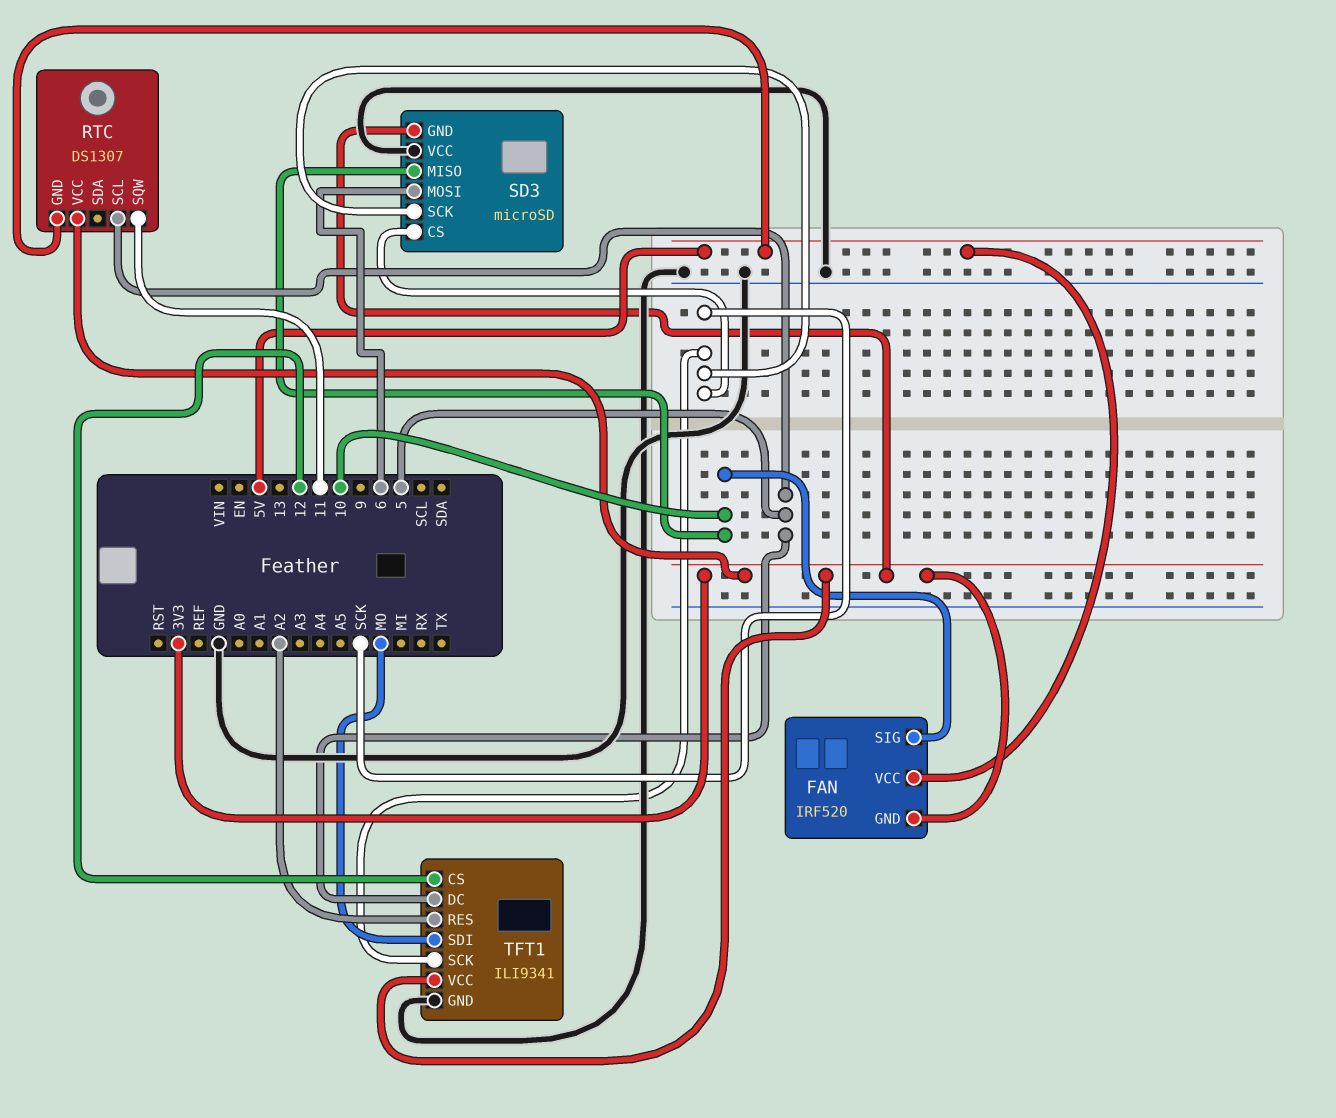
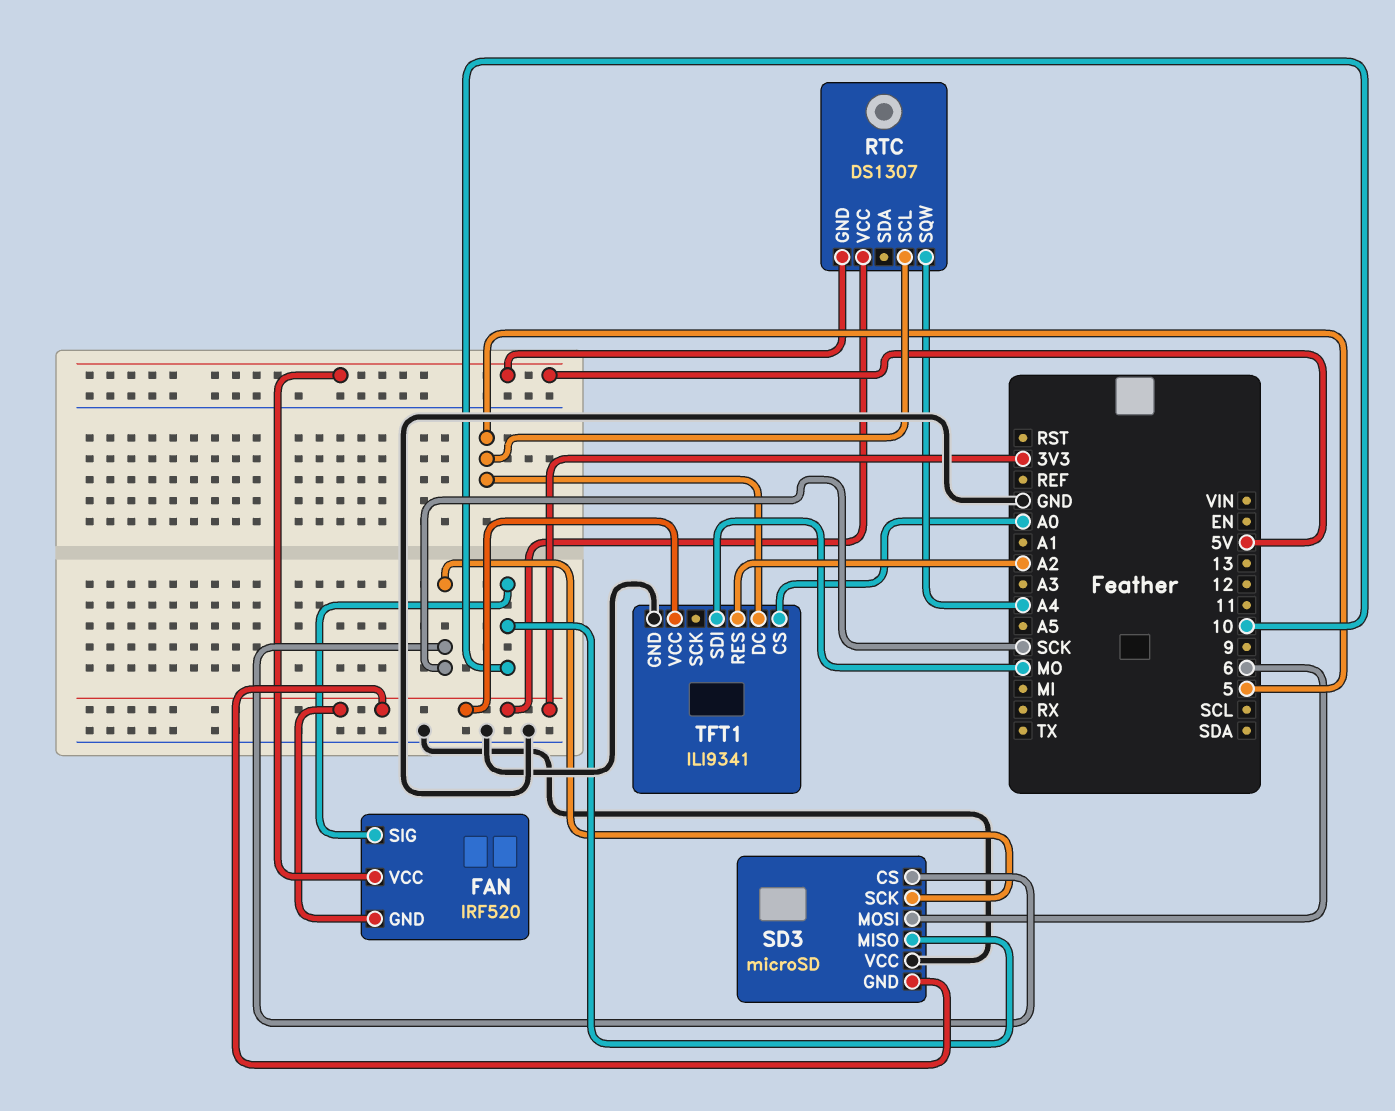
RTC pin SQW: 11 -> A4
TFT1 pin CS: 12 -> A0
TFT1 pin SCK: SCK -> none

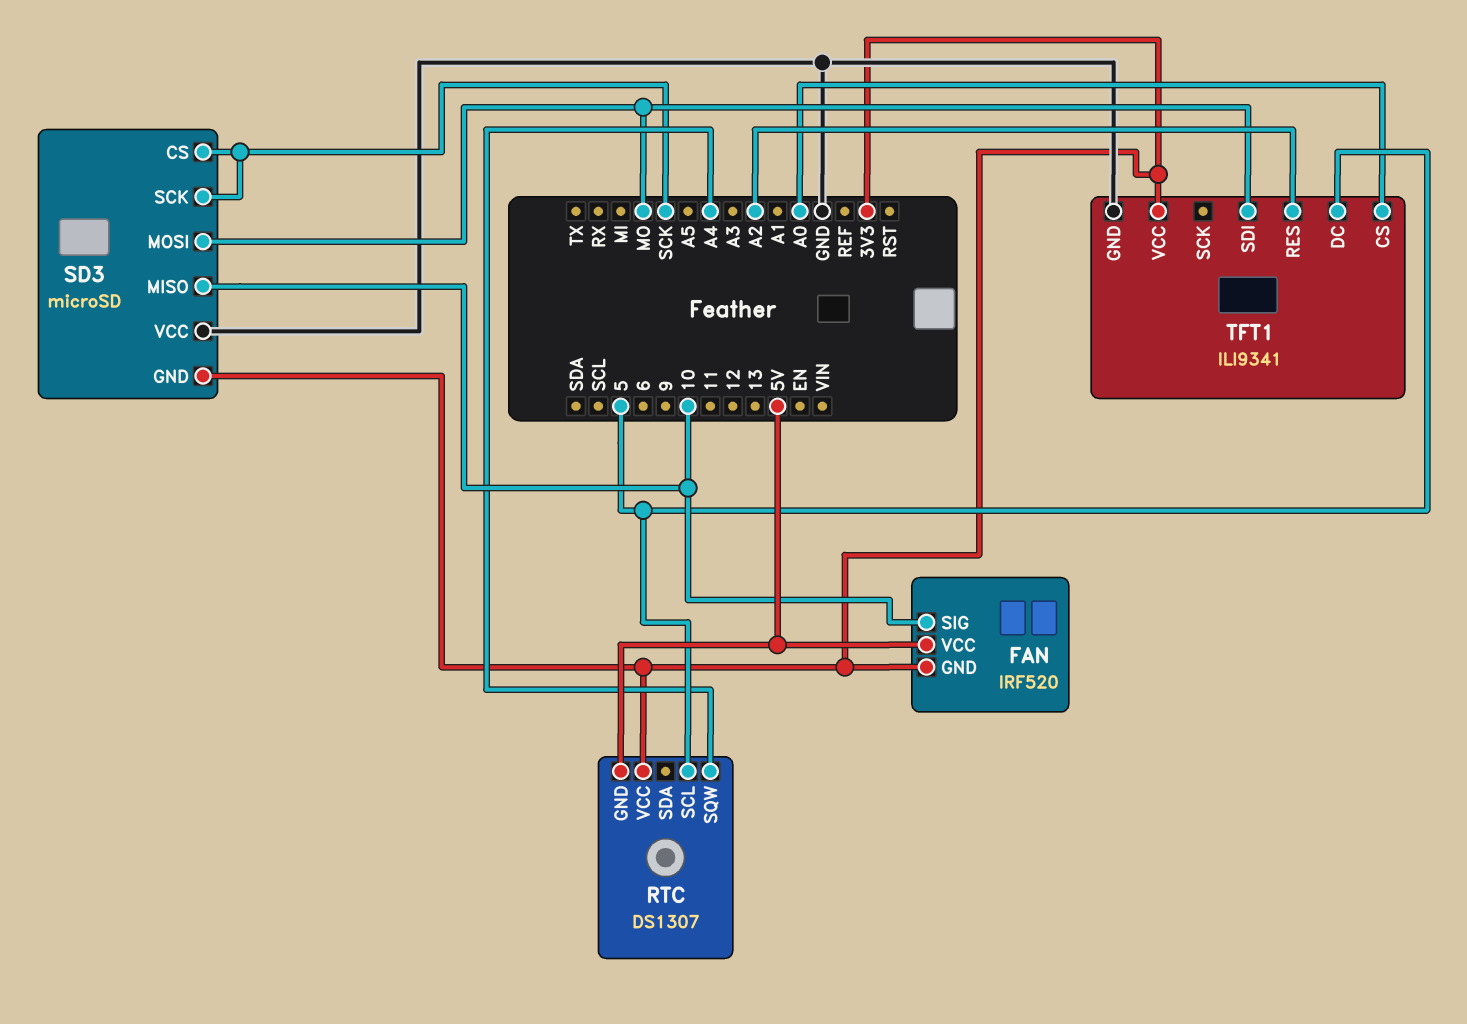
SD3 pin MOSI: 6 -> MO

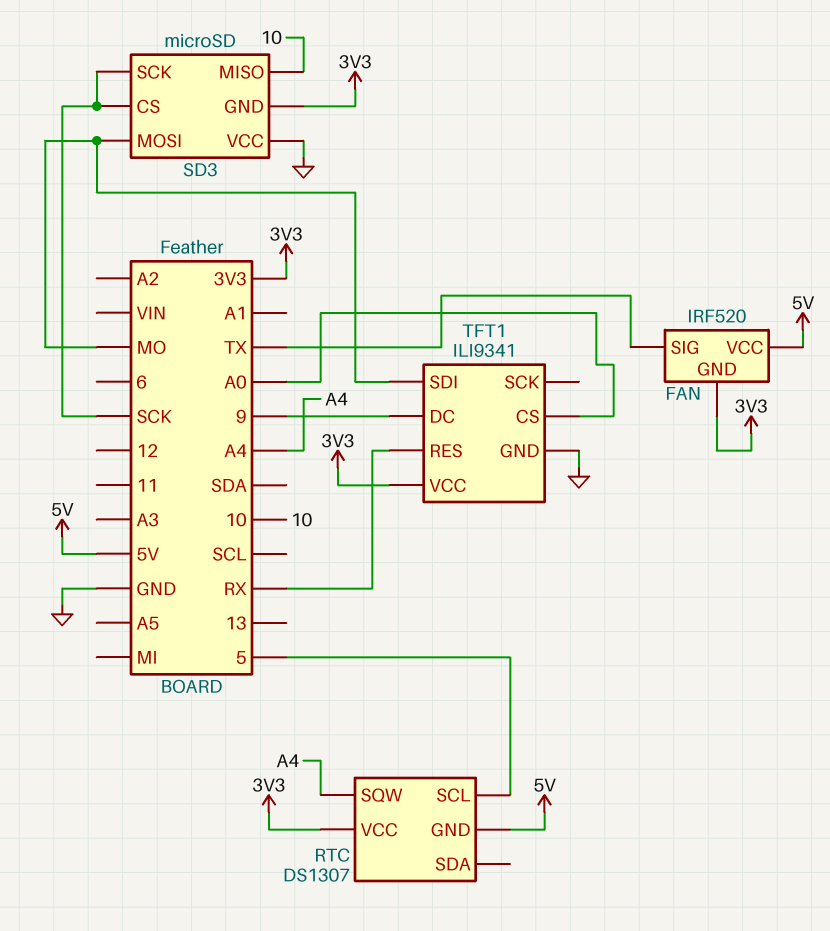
FAN pin SIG: 10 -> TX
TFT1 pin DC: 5 -> 9
TFT1 pin RES: A2 -> RX

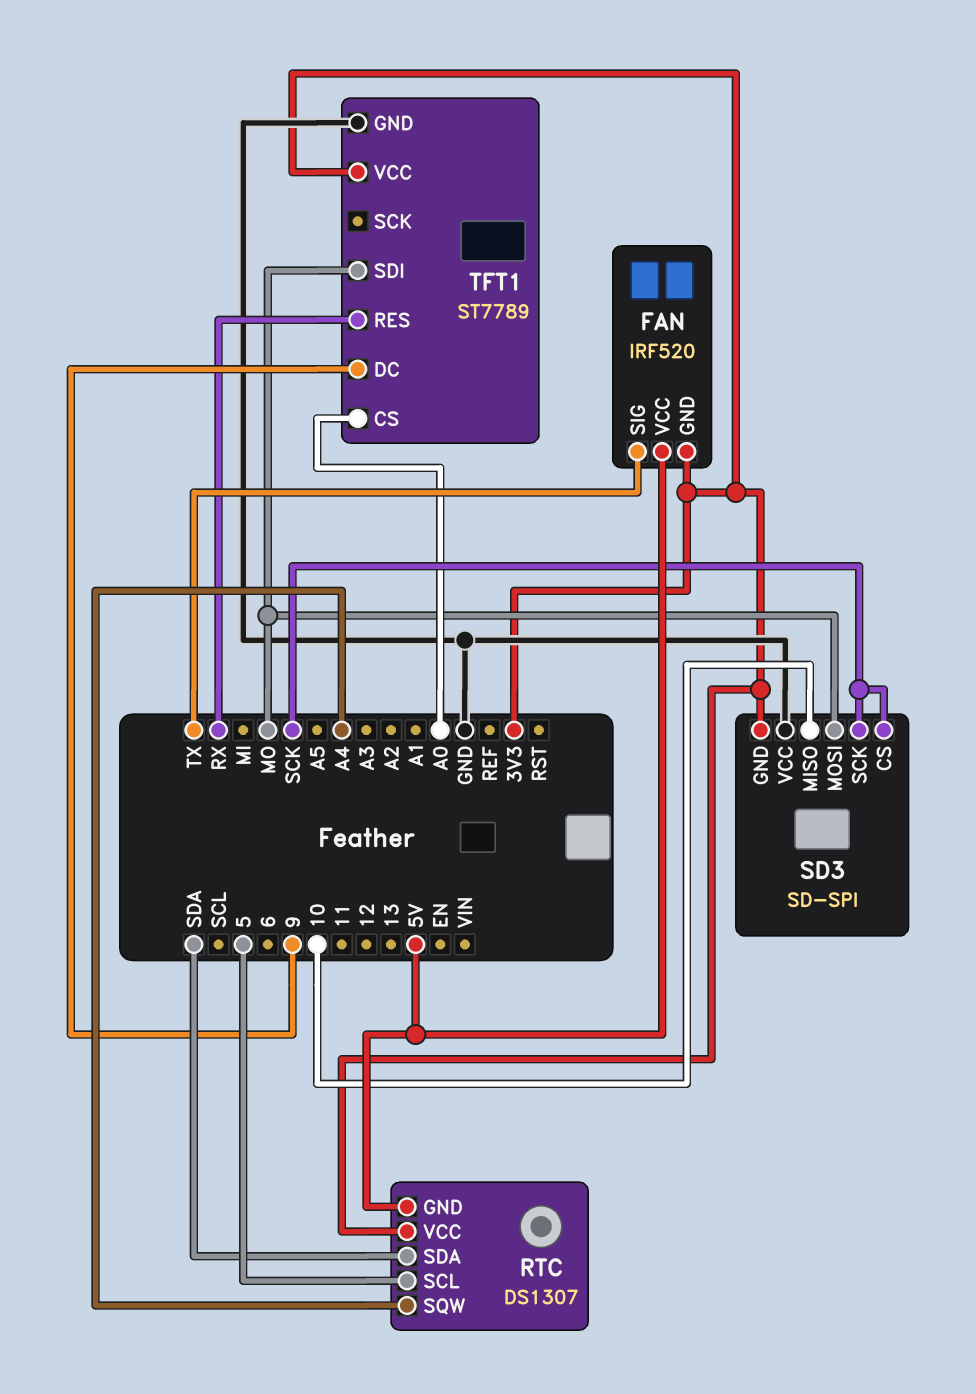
RTC pin SDA: none -> SDA
SD3: microSD -> SD-SPI
TFT1: ILI9341 -> ST7789

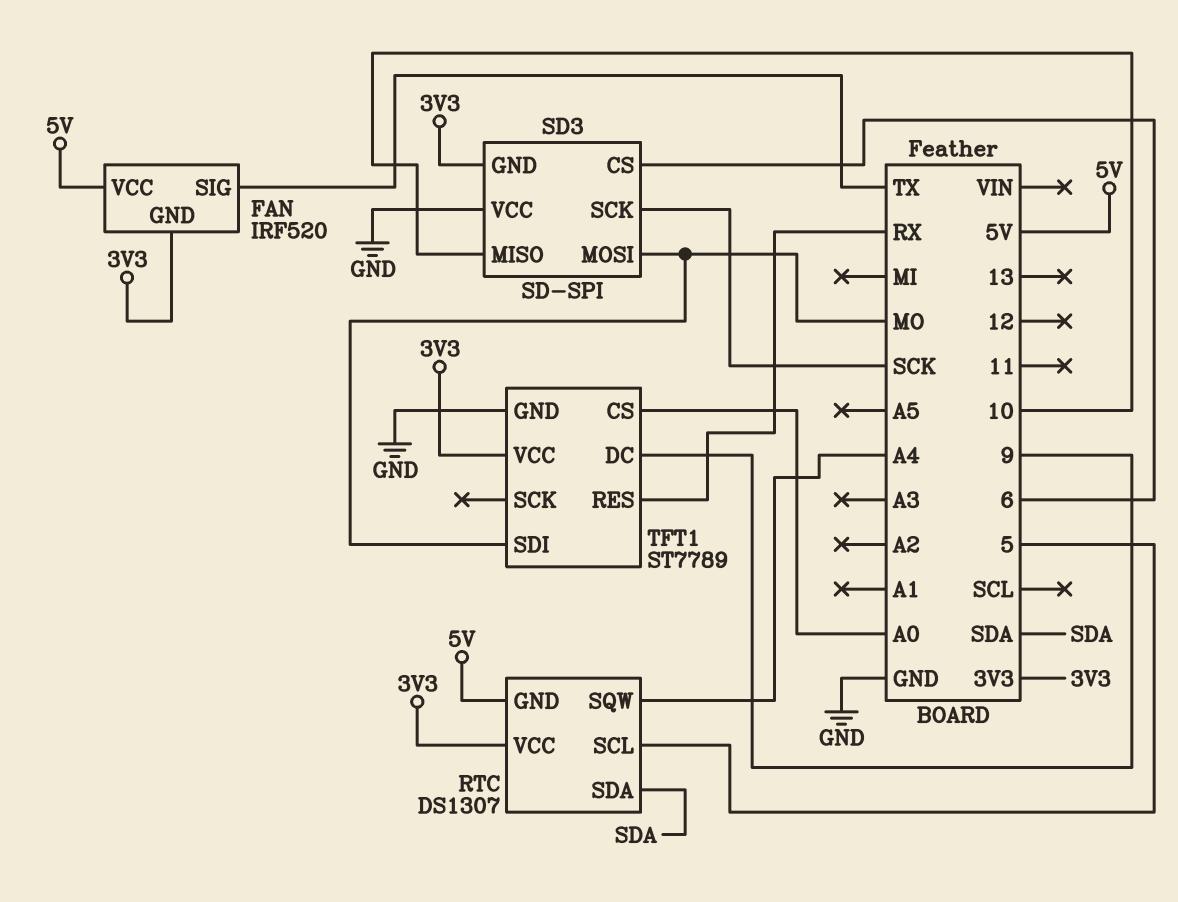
SD3 pin CS: SCK -> 6

